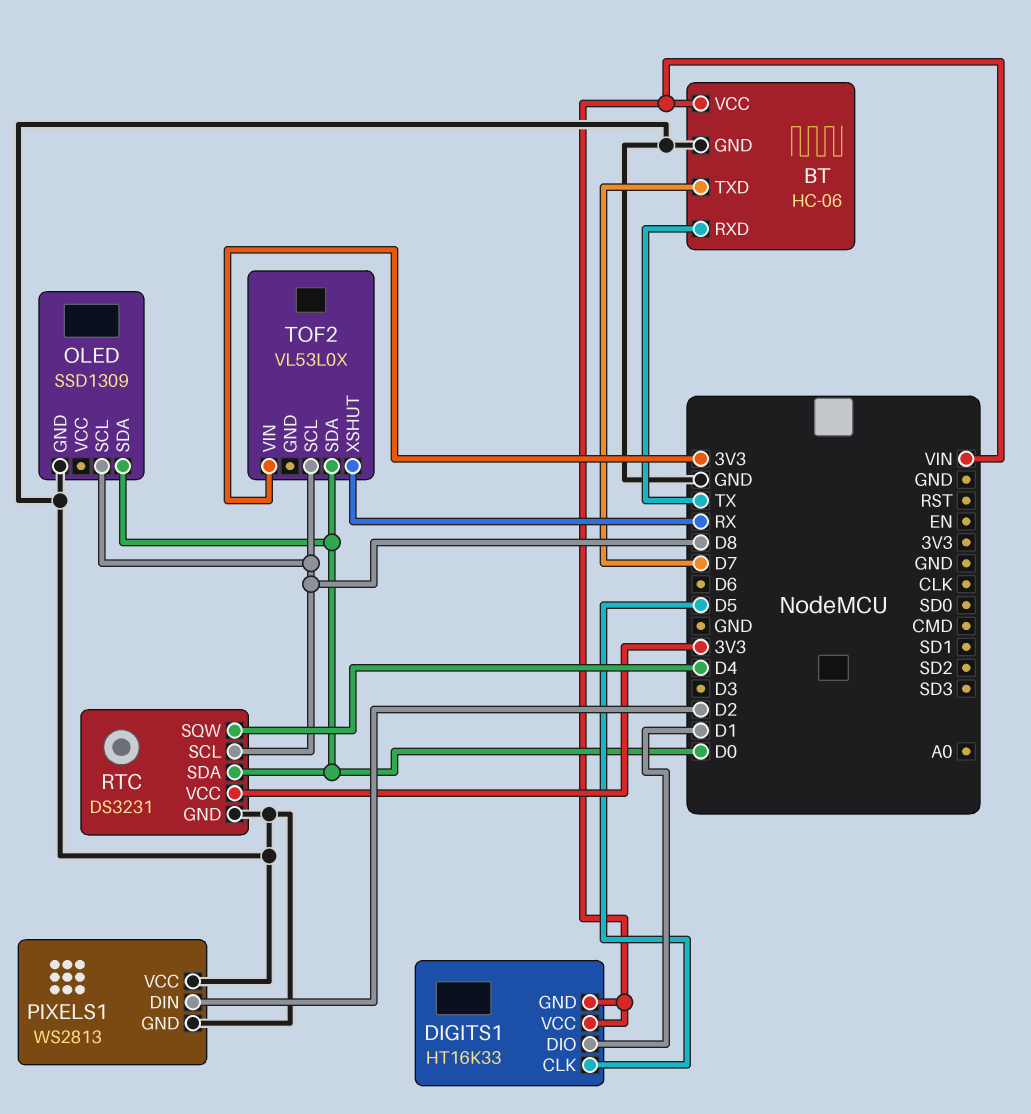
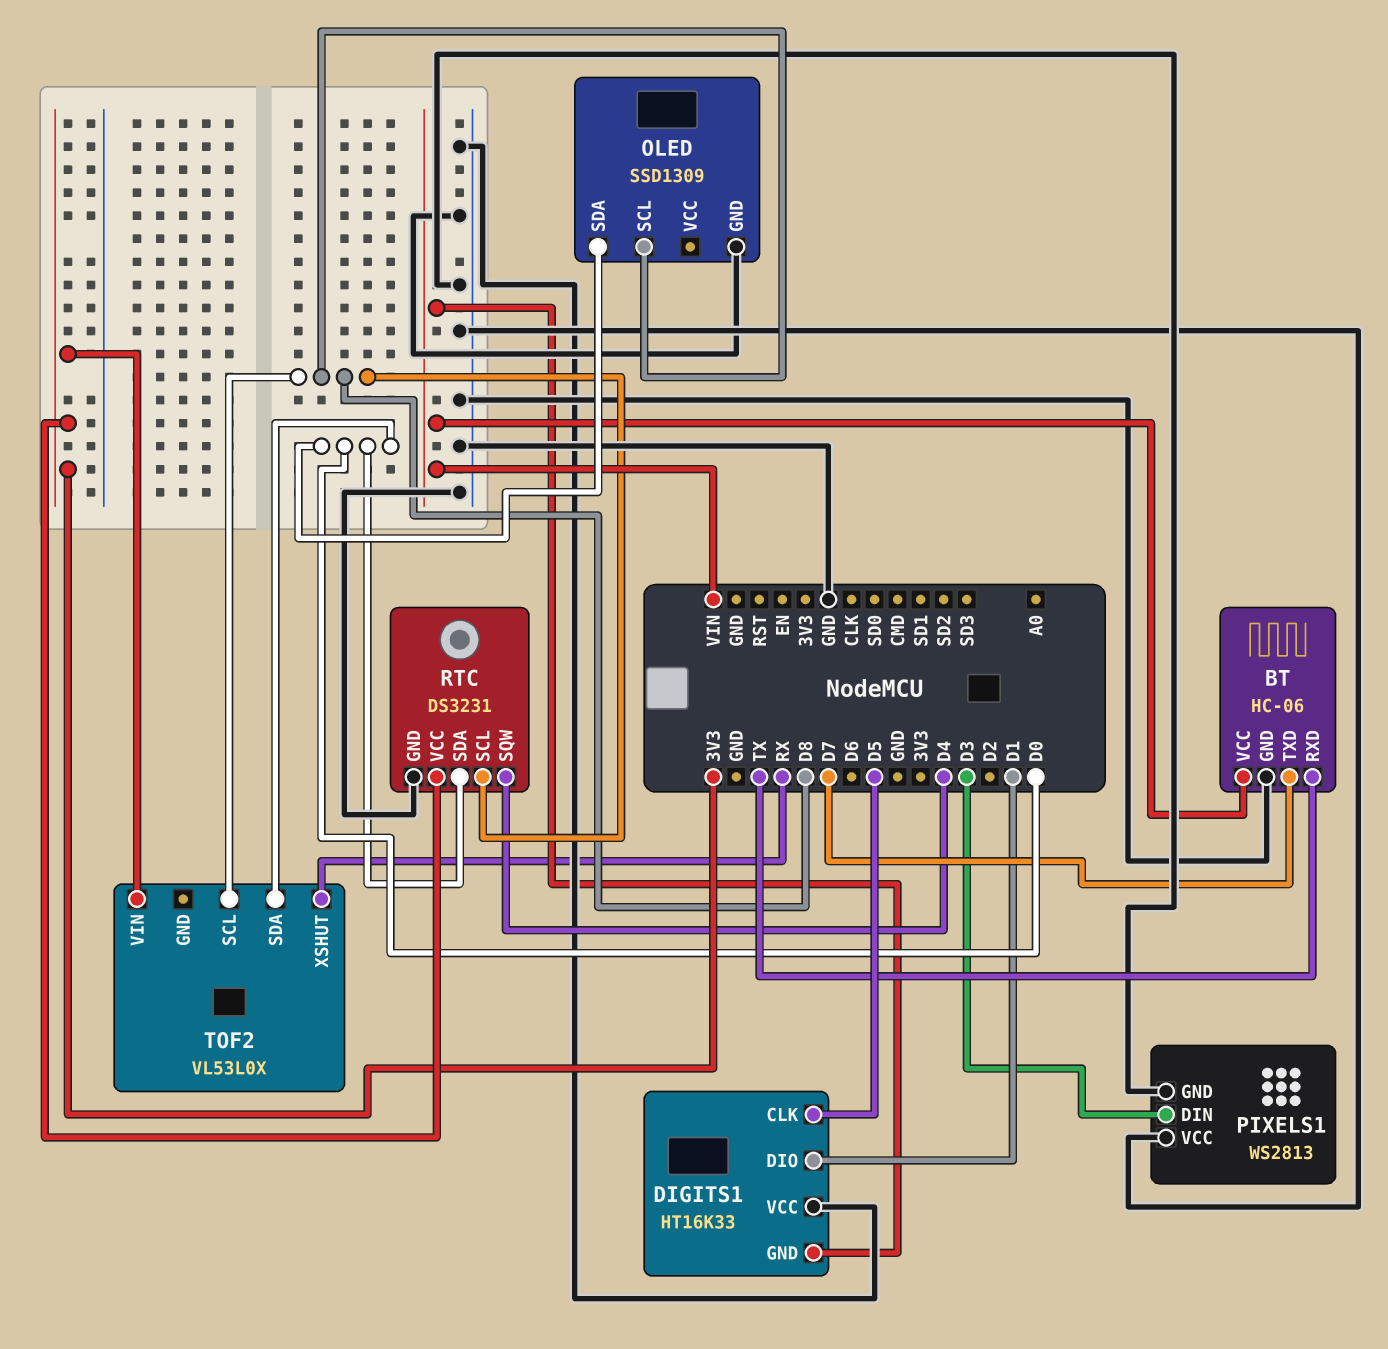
DIGITS1 pin VCC: VIN -> GND
PIXELS1 pin DIN: D2 -> D3

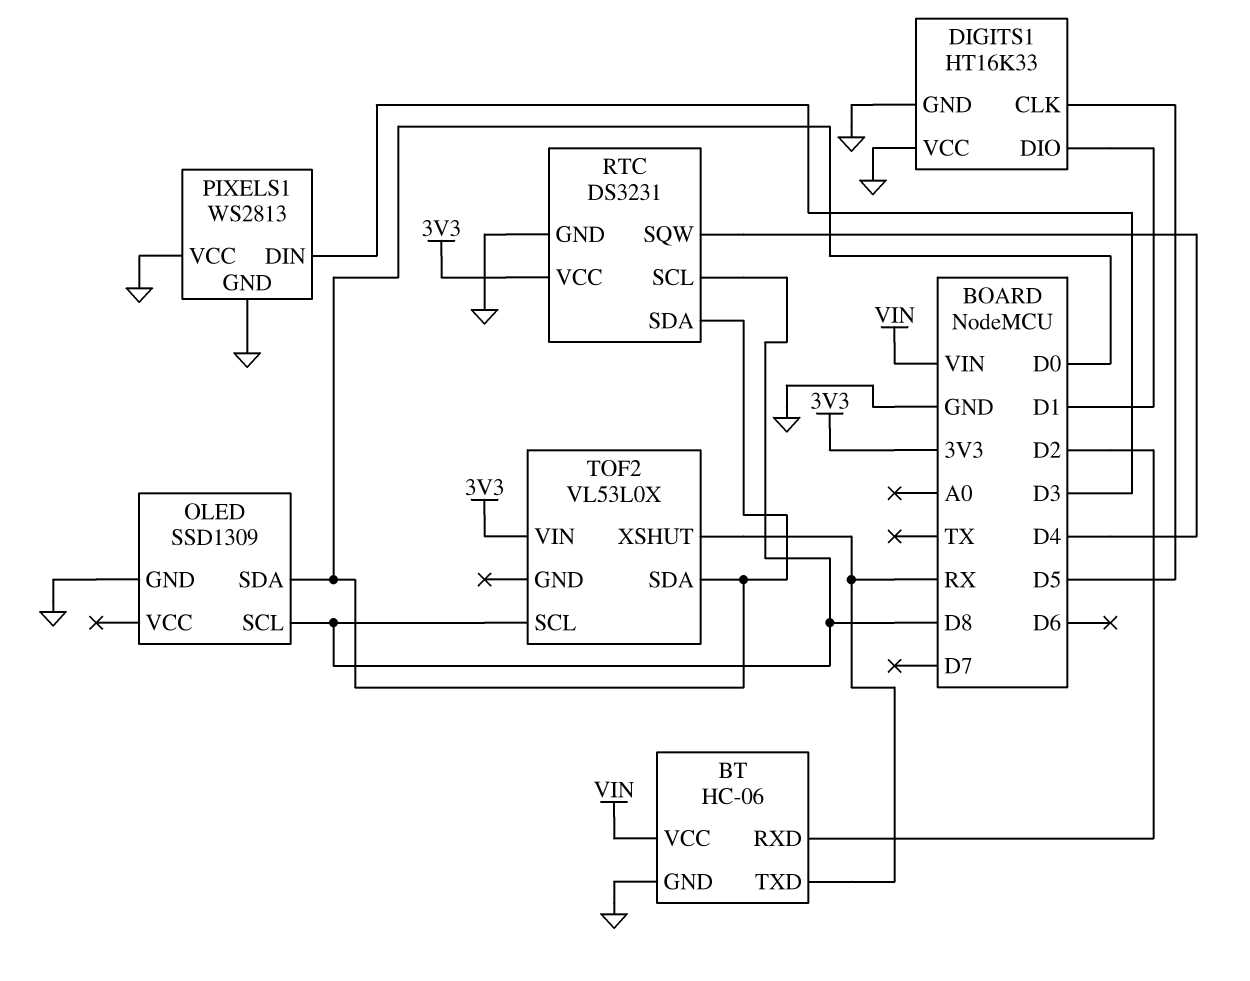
BT pin RXD: TX -> D2
BT pin TXD: D7 -> RX
DIGITS1 pin GND: VIN -> GND

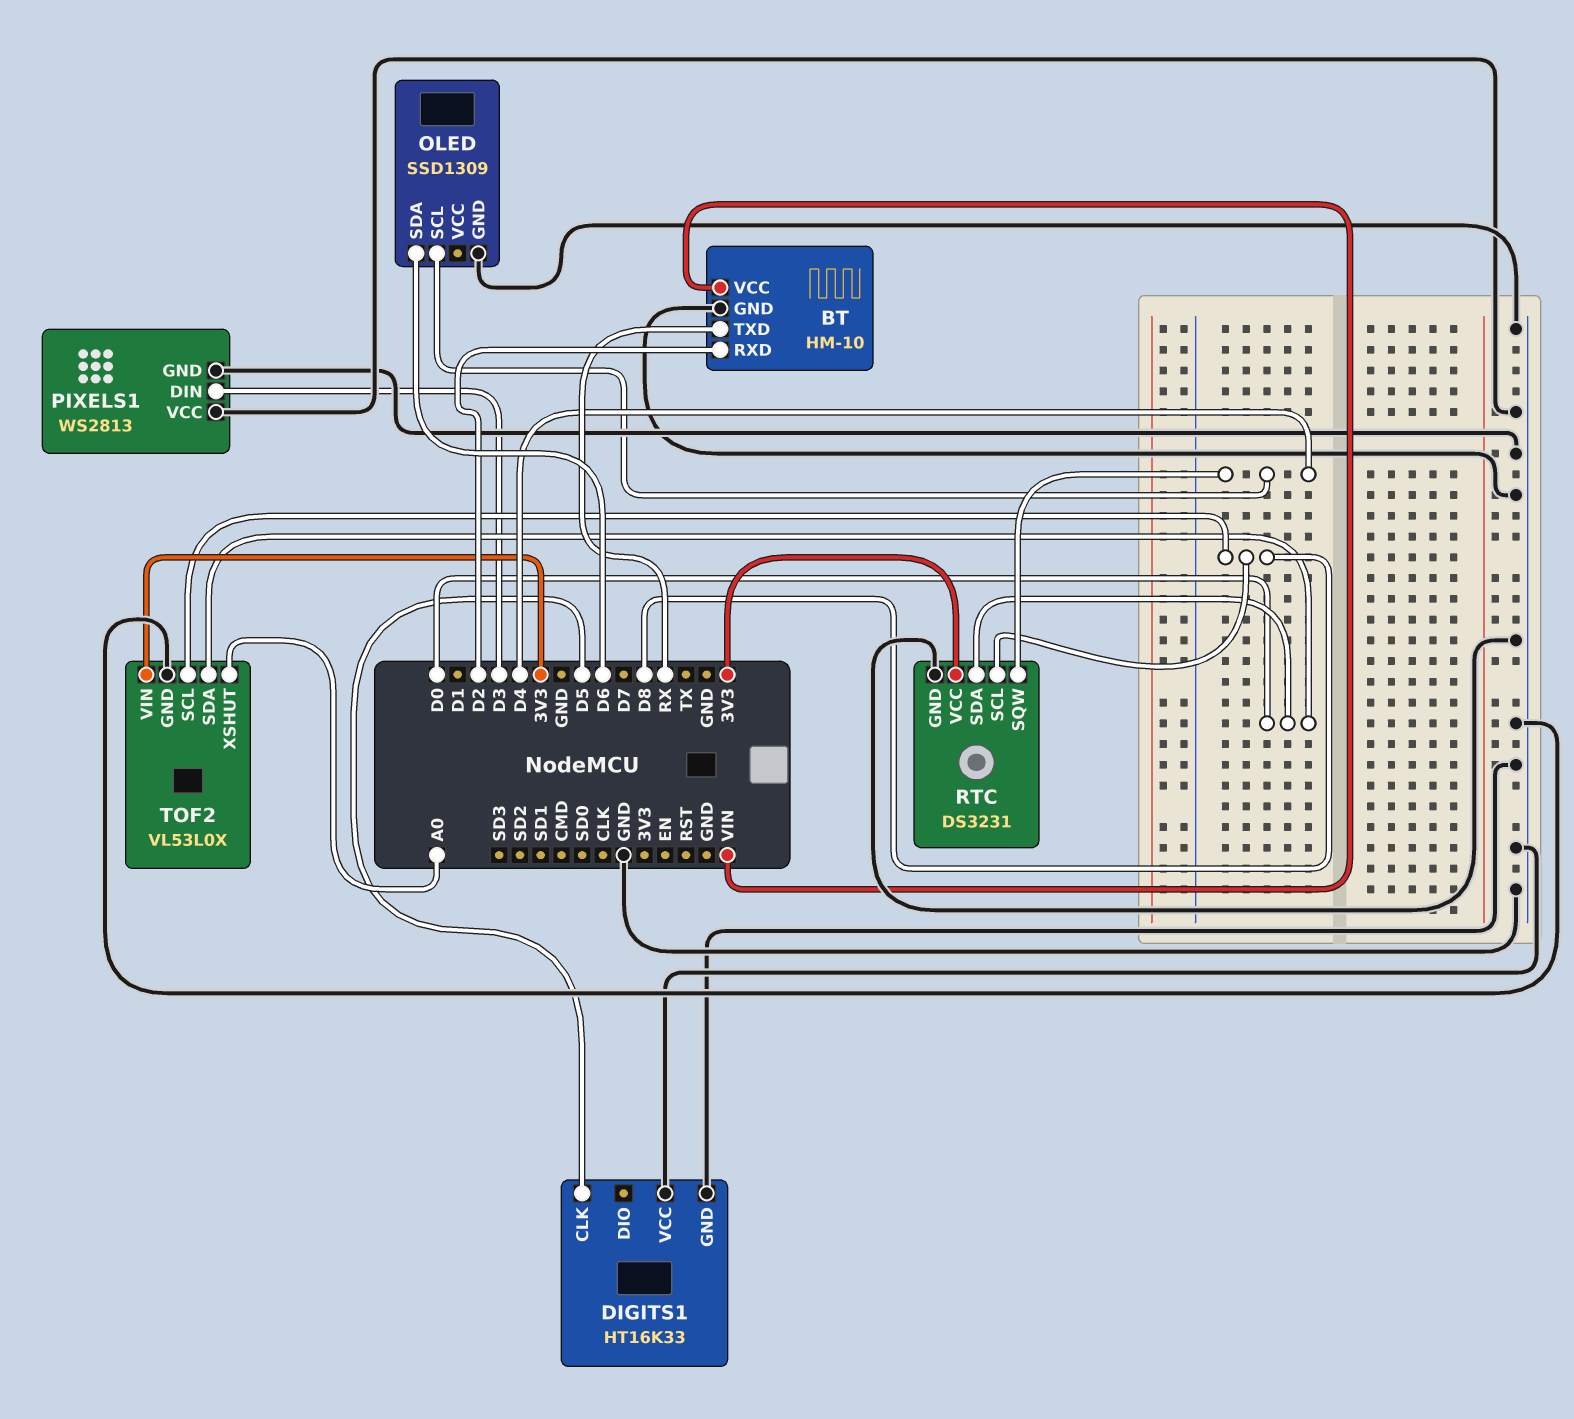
BT: HC-06 -> HM-10
DIGITS1 pin DIO: D1 -> none
OLED pin SCL: D8 -> D4
OLED pin SDA: D0 -> D6
TOF2 pin GND: none -> GND
TOF2 pin XSHUT: RX -> A0

